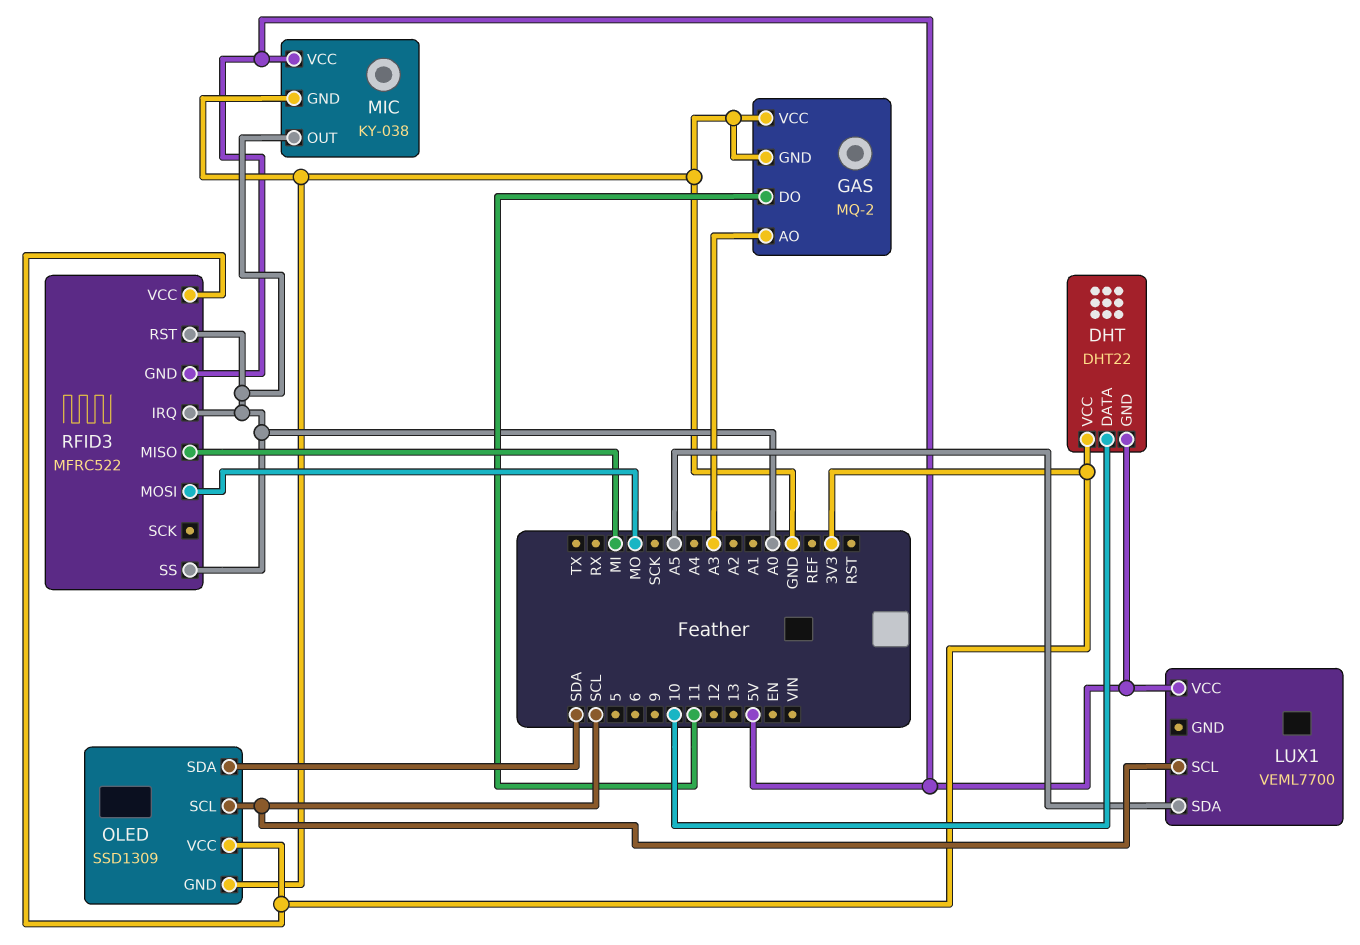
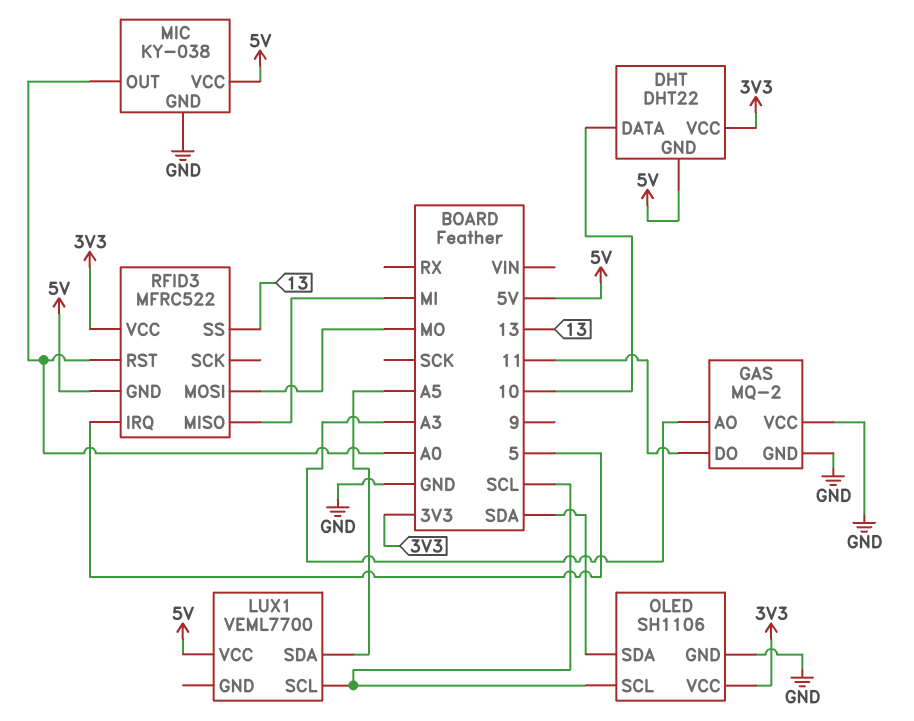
OLED: SSD1309 -> SH1106
RFID3 pin IRQ: A0 -> 5
RFID3 pin SS: A0 -> 13

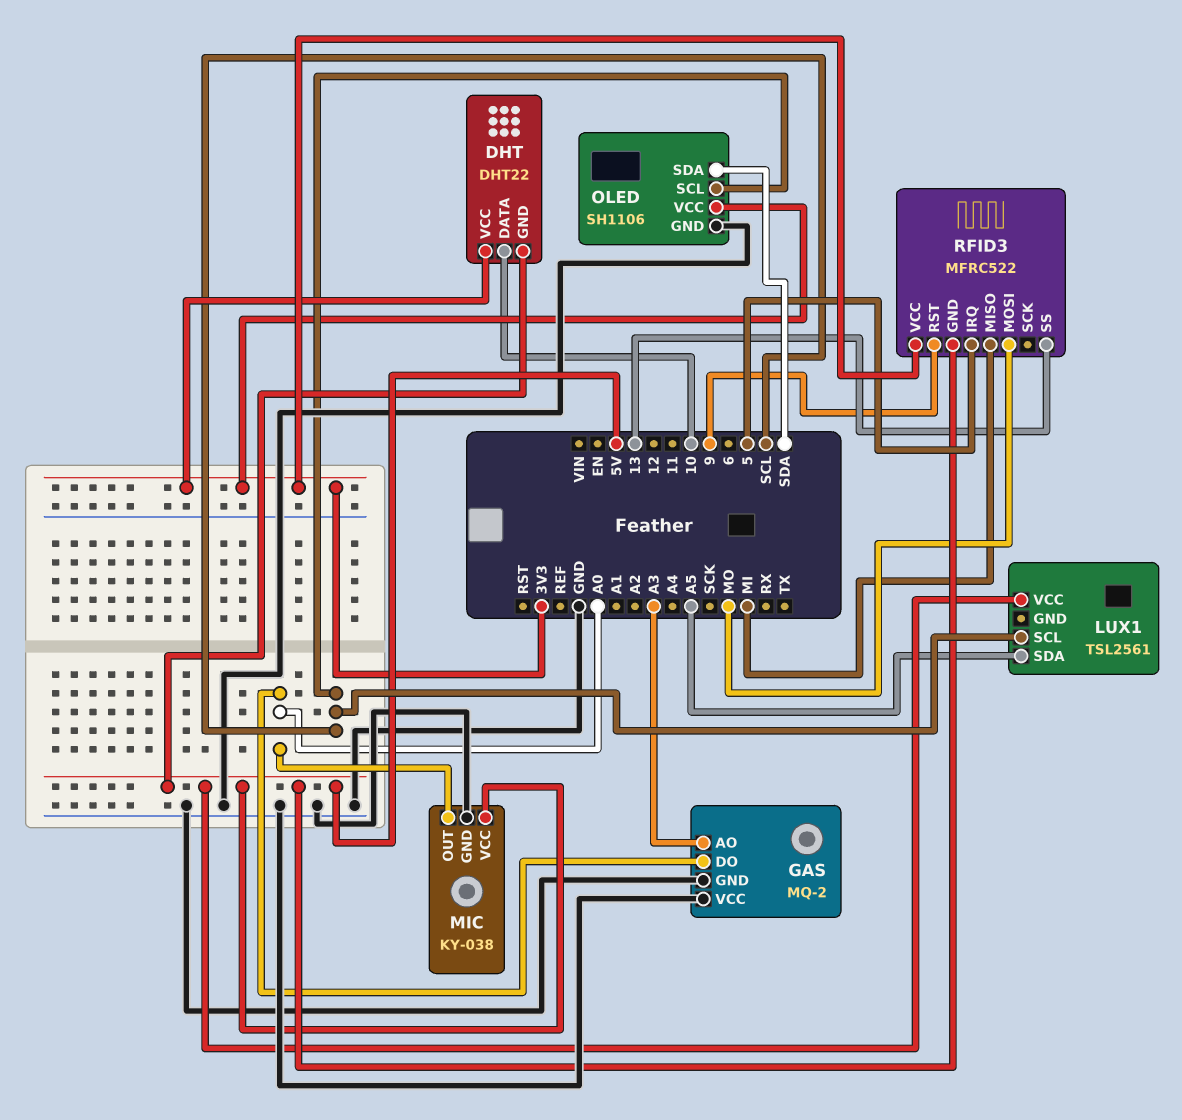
GAS pin DO: 11 -> A0
LUX1: VEML7700 -> TSL2561
RFID3 pin RST: A0 -> 9

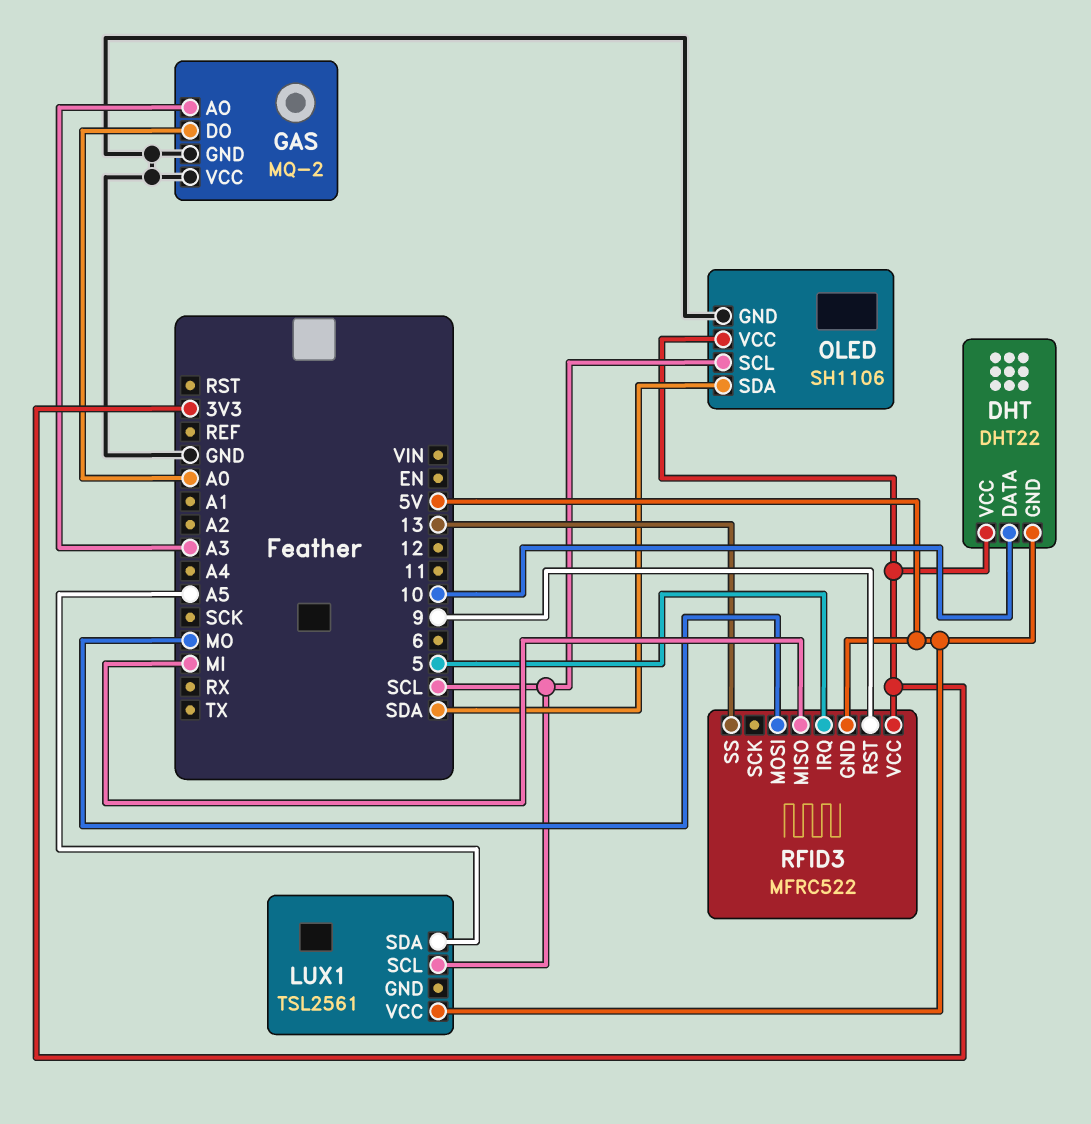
MIC: KY-038 -> none
MIC pin GND: GND -> none
MIC pin OUT: A0 -> none
MIC pin VCC: 5V -> none

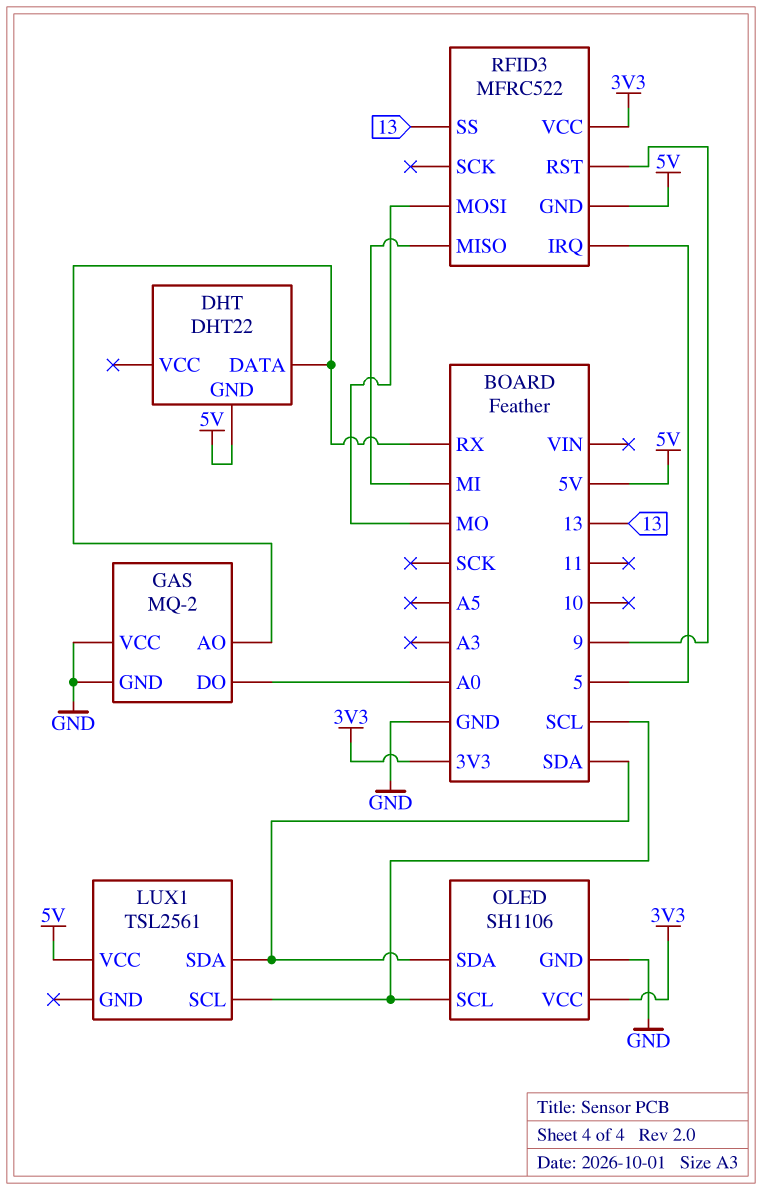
DHT pin DATA: 10 -> RX
DHT pin VCC: 3V3 -> none
GAS pin AO: A3 -> RX
LUX1 pin SDA: A5 -> SDA

